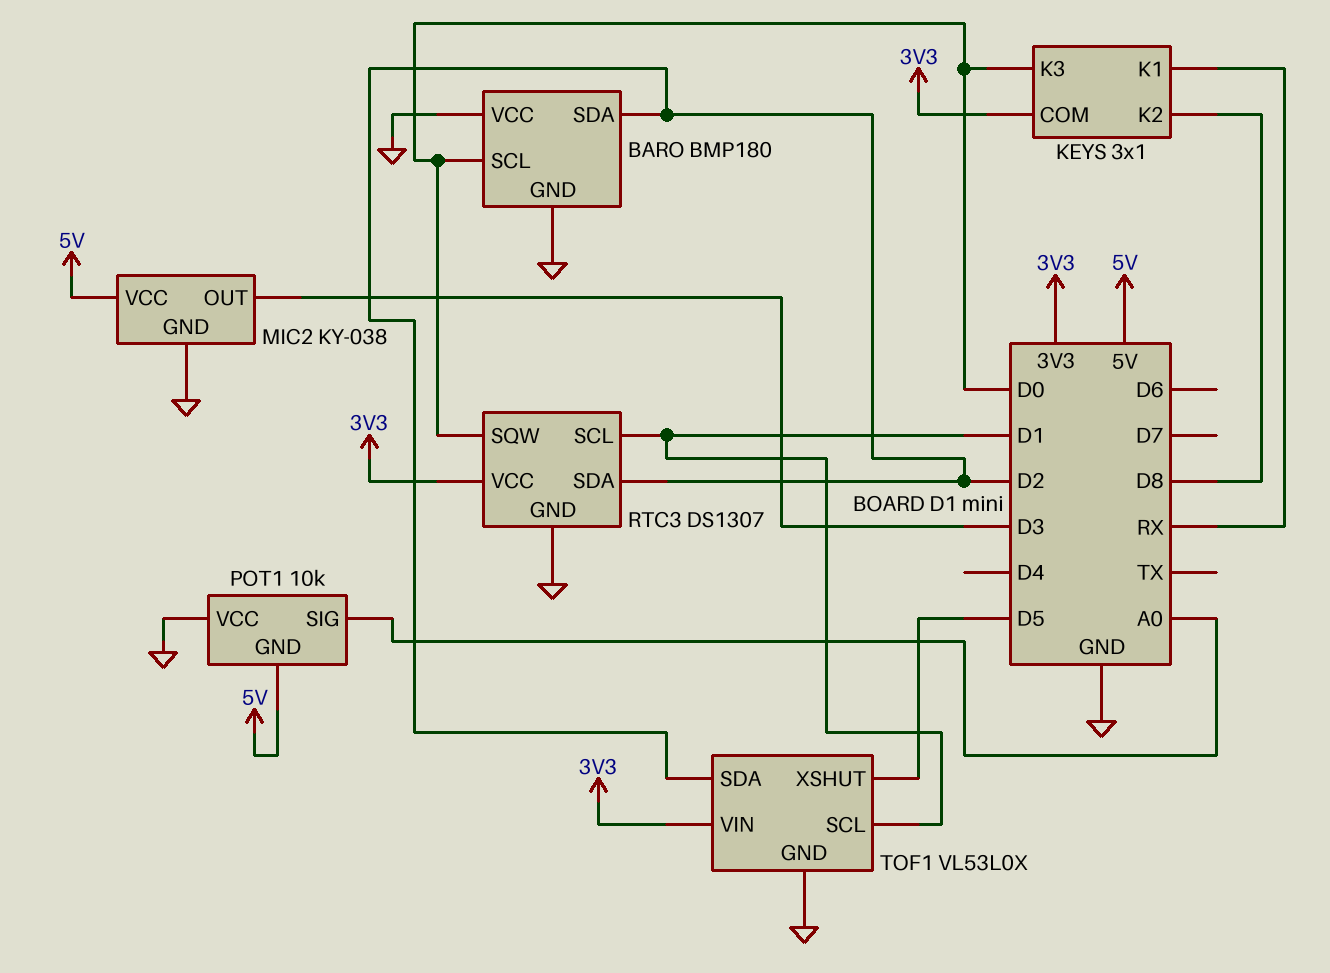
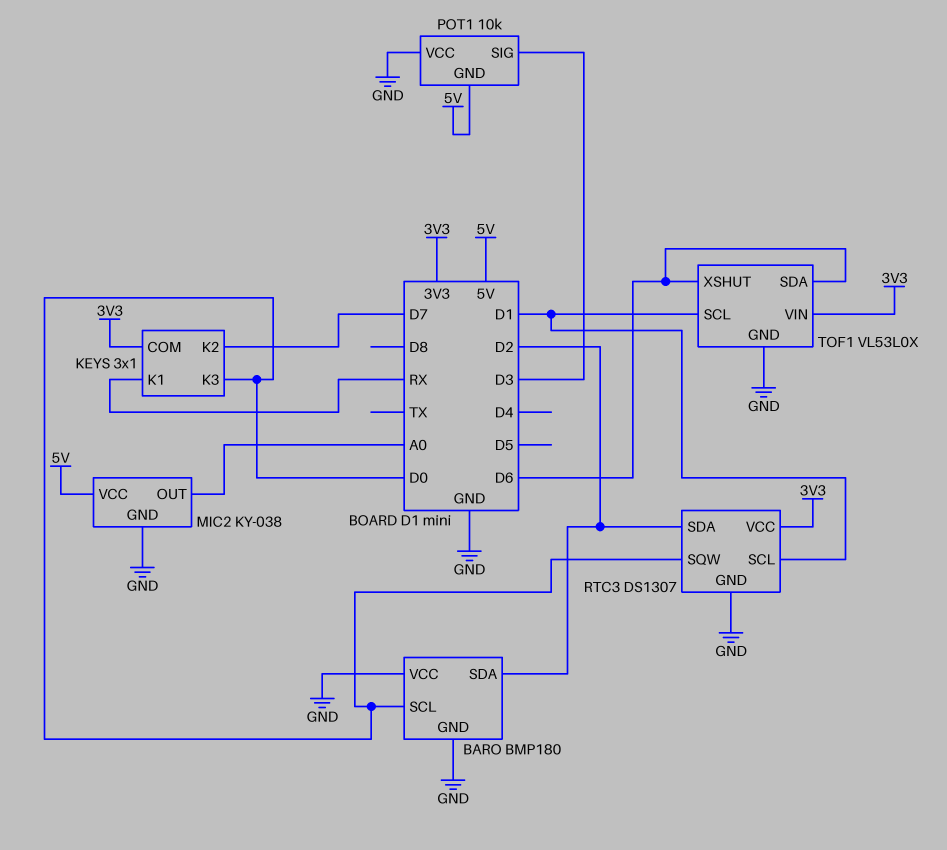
KEYS pin K2: D8 -> D7
MIC2 pin OUT: D3 -> A0
POT1 pin SIG: A0 -> D3
TOF1 pin SDA: D2 -> D6
TOF1 pin XSHUT: D5 -> D6

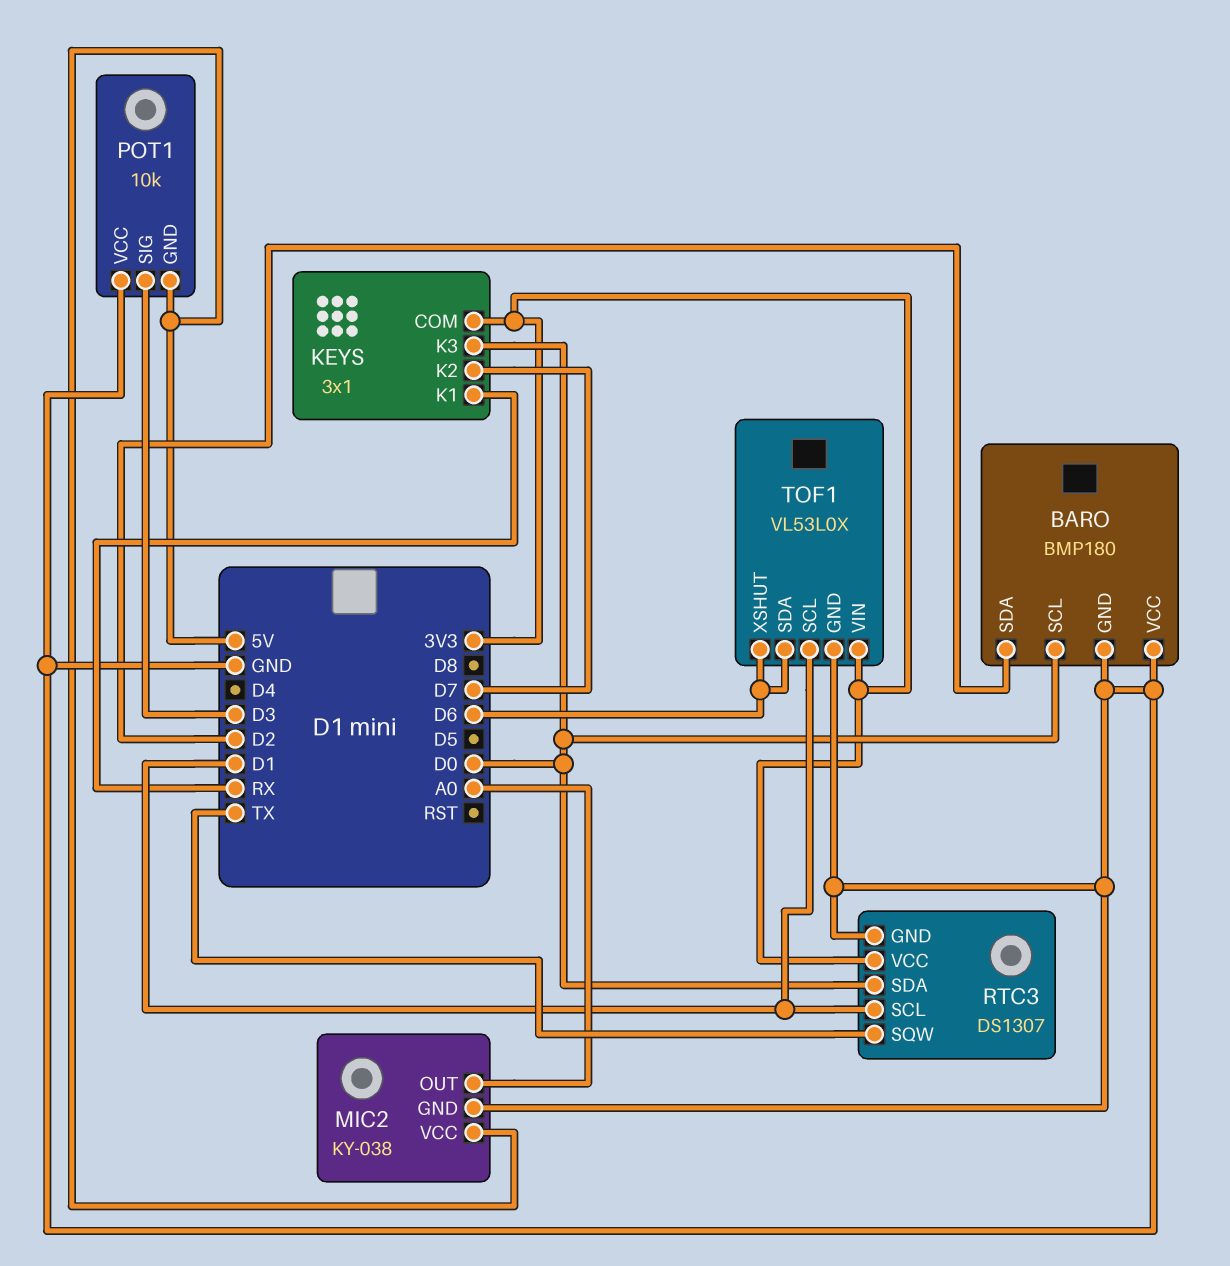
RTC3 pin SDA: D2 -> D0
RTC3 pin SQW: D0 -> TX

